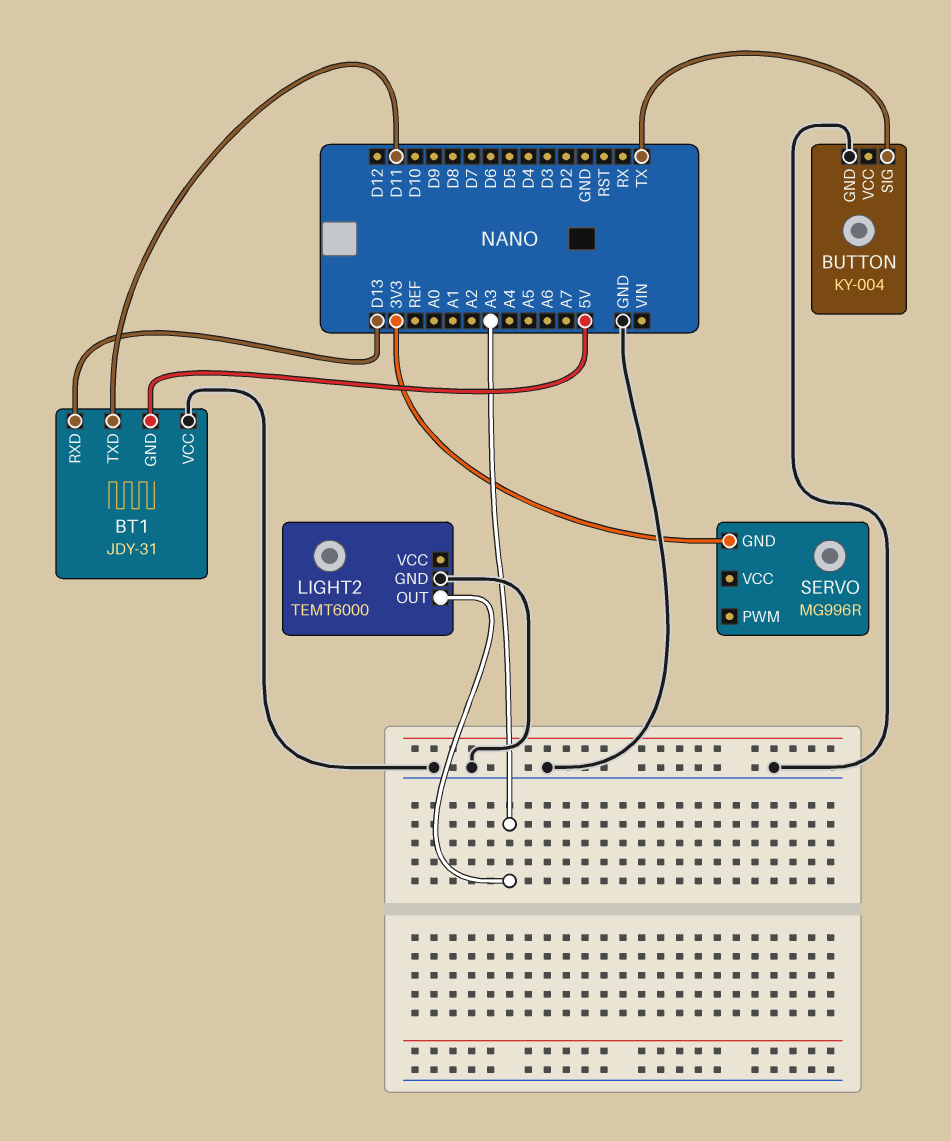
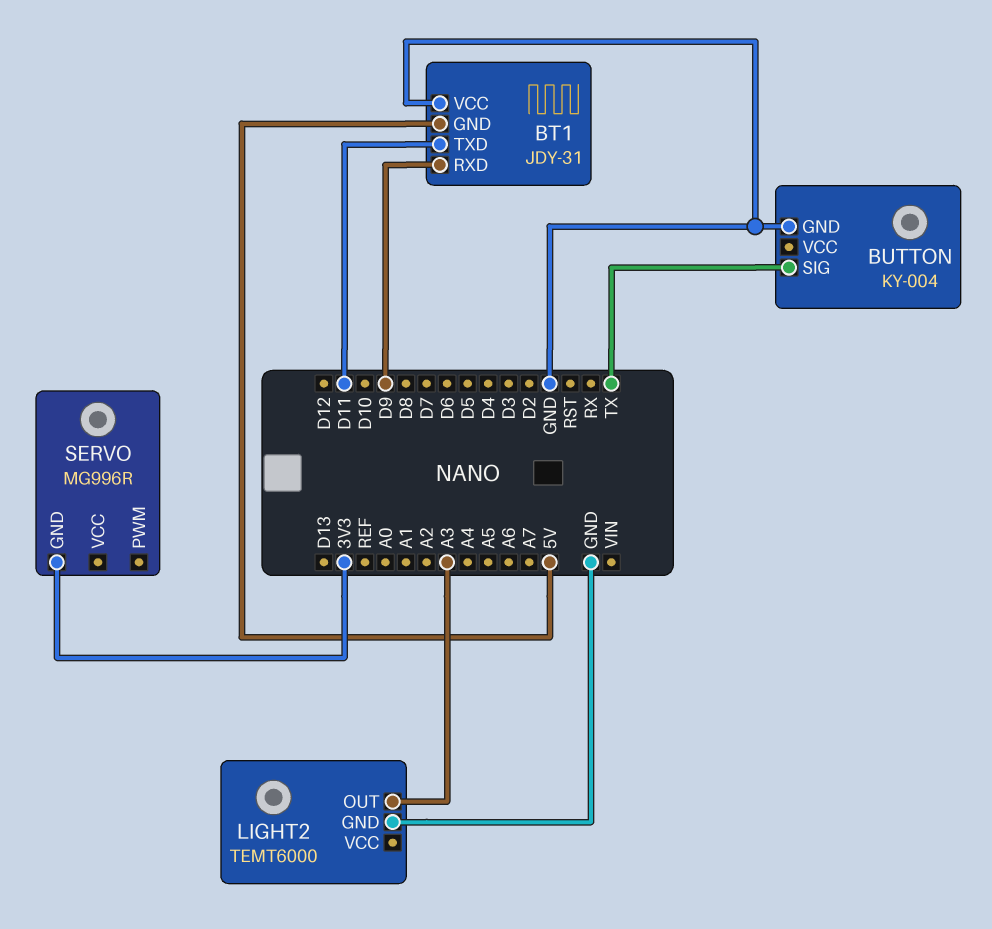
BT1 pin RXD: D13 -> D9

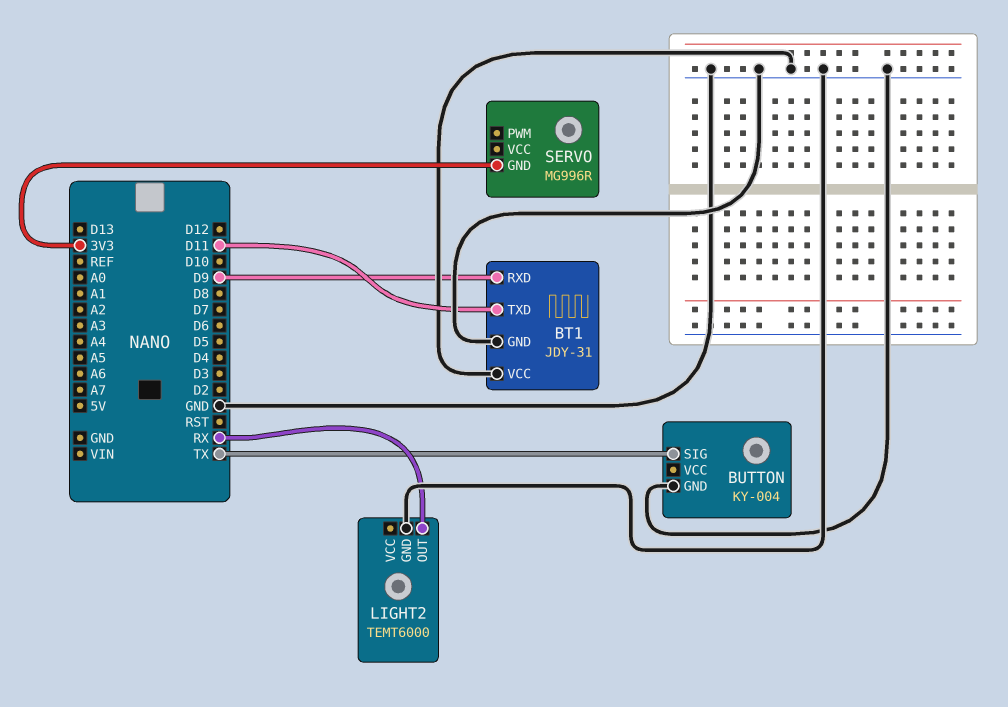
BT1 pin GND: 5V -> GND
LIGHT2 pin OUT: A3 -> RX

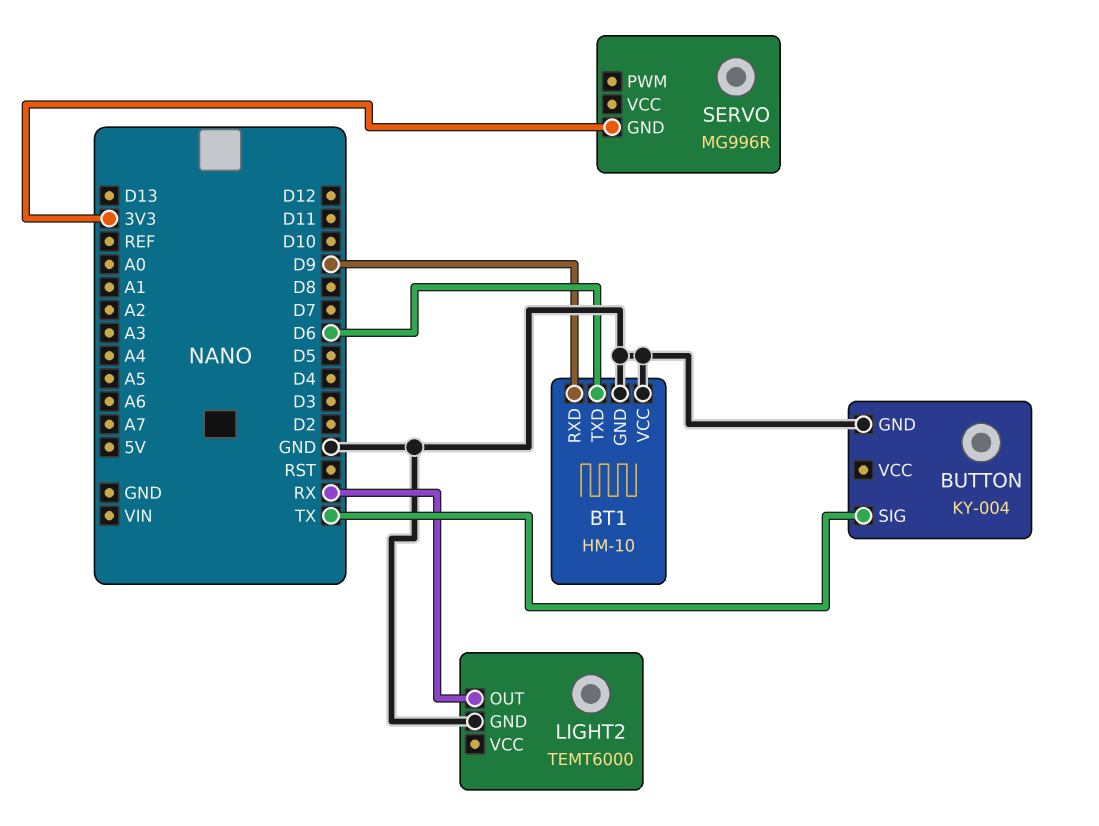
BT1: JDY-31 -> HM-10
BT1 pin TXD: D11 -> D6

